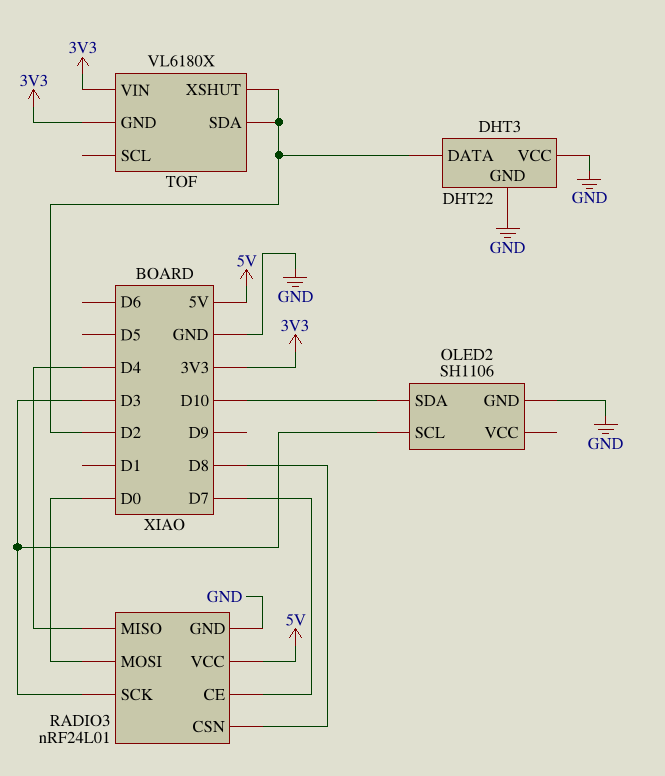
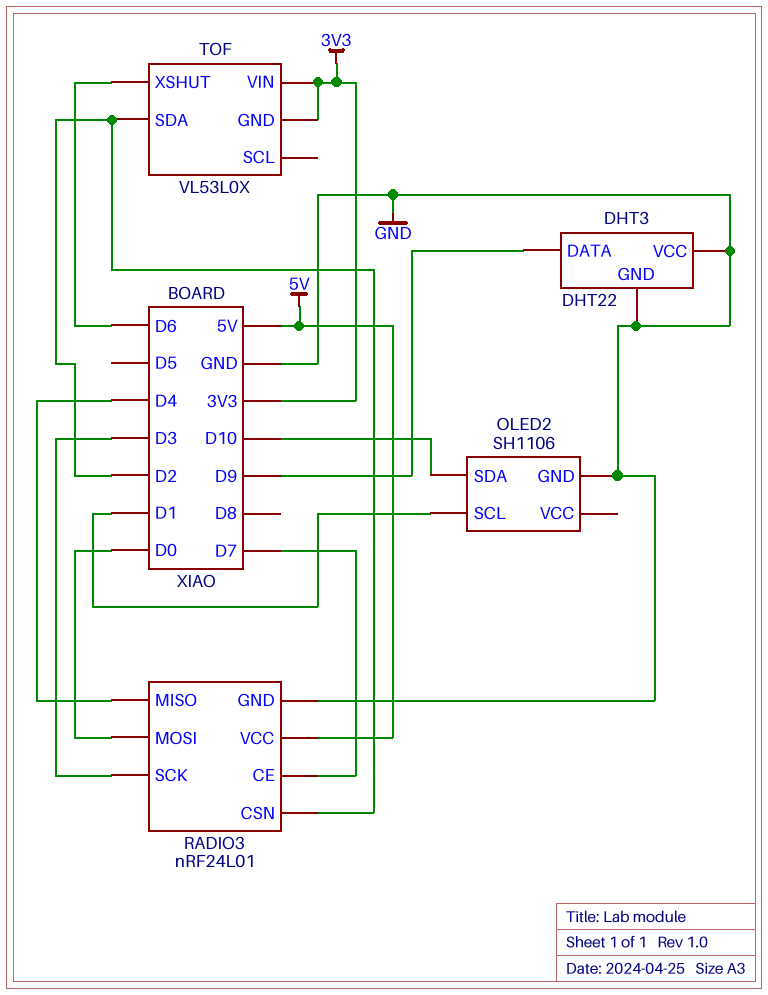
DHT3 pin DATA: D2 -> D9
OLED2 pin SCL: D3 -> D1
RADIO3 pin CSN: D8 -> D2
TOF: VL6180X -> VL53L0X
TOF pin XSHUT: D2 -> D6

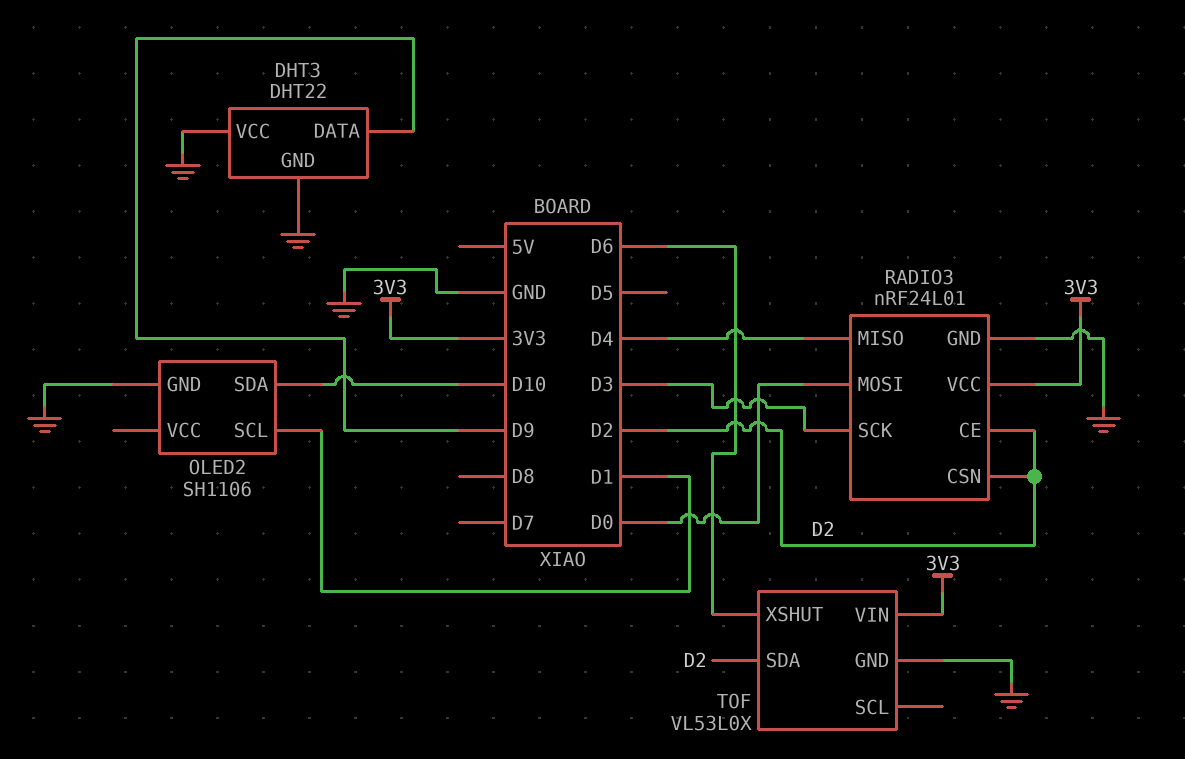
RADIO3 pin CE: D7 -> D2
RADIO3 pin VCC: 5V -> 3V3
TOF pin GND: 3V3 -> GND

